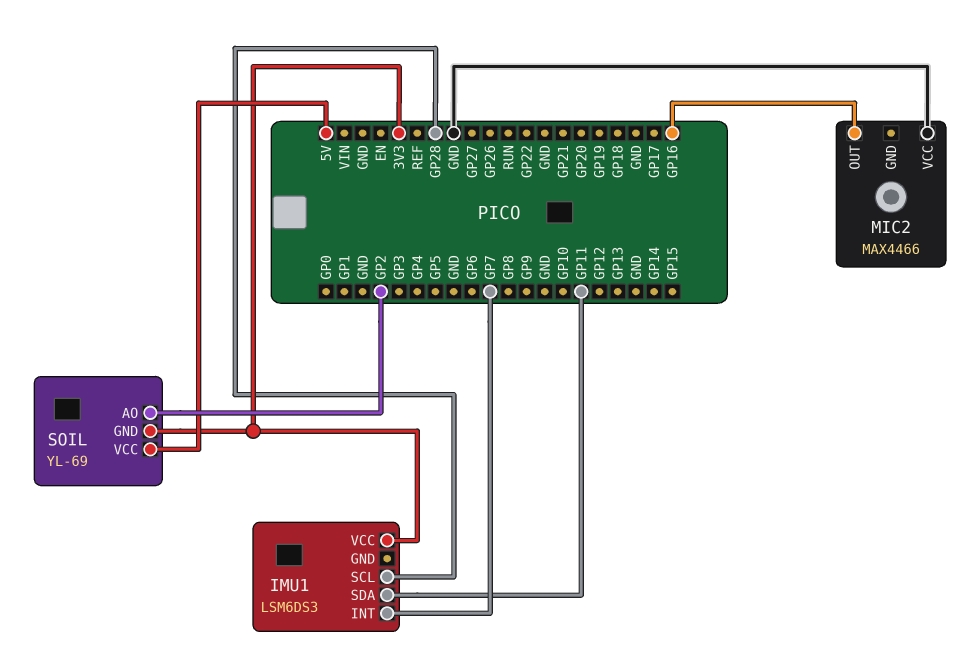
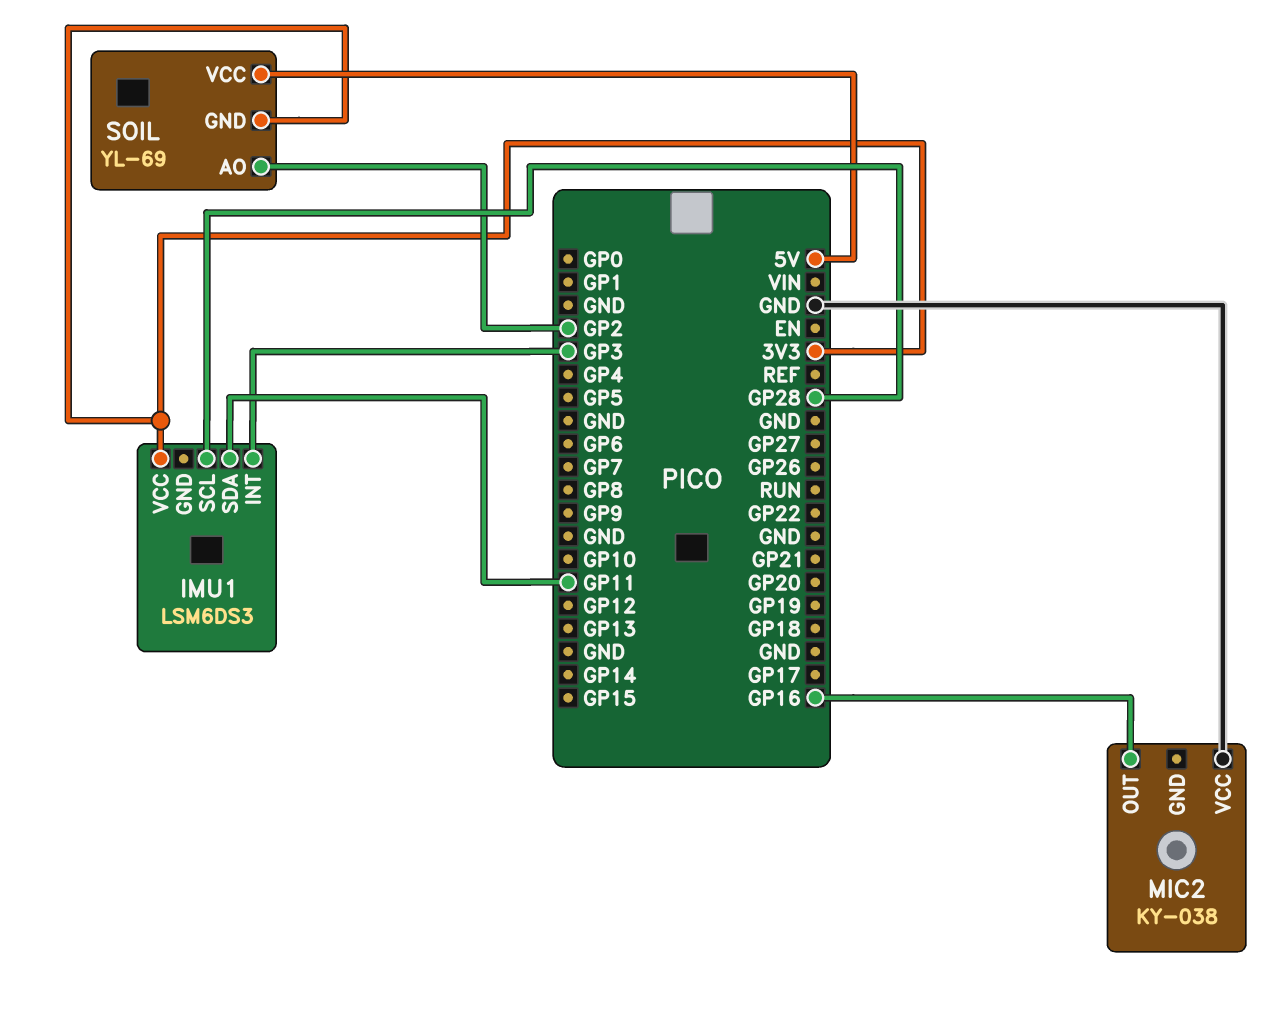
IMU1 pin INT: GP7 -> GP3
MIC2: MAX4466 -> KY-038

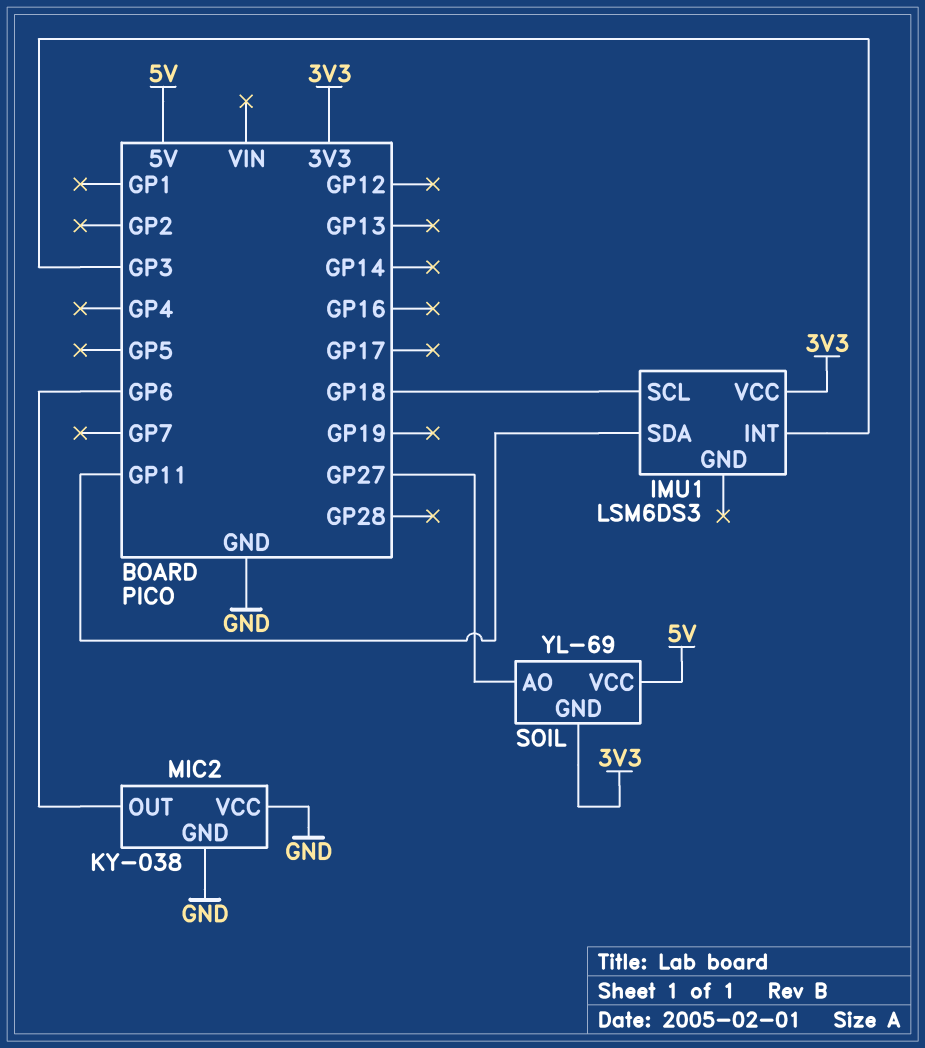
IMU1 pin SCL: GP28 -> GP18
MIC2 pin GND: none -> GND
MIC2 pin OUT: GP16 -> GP6
SOIL pin AO: GP2 -> GP27

